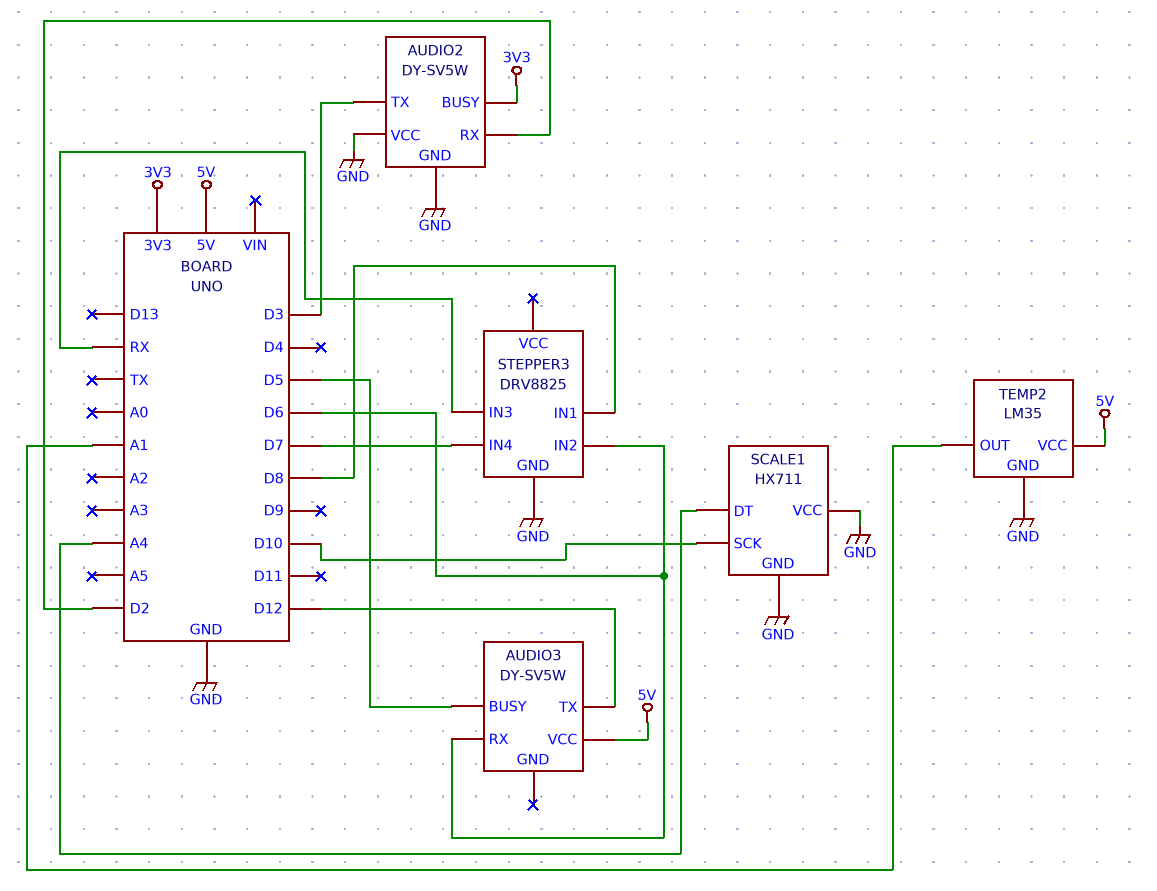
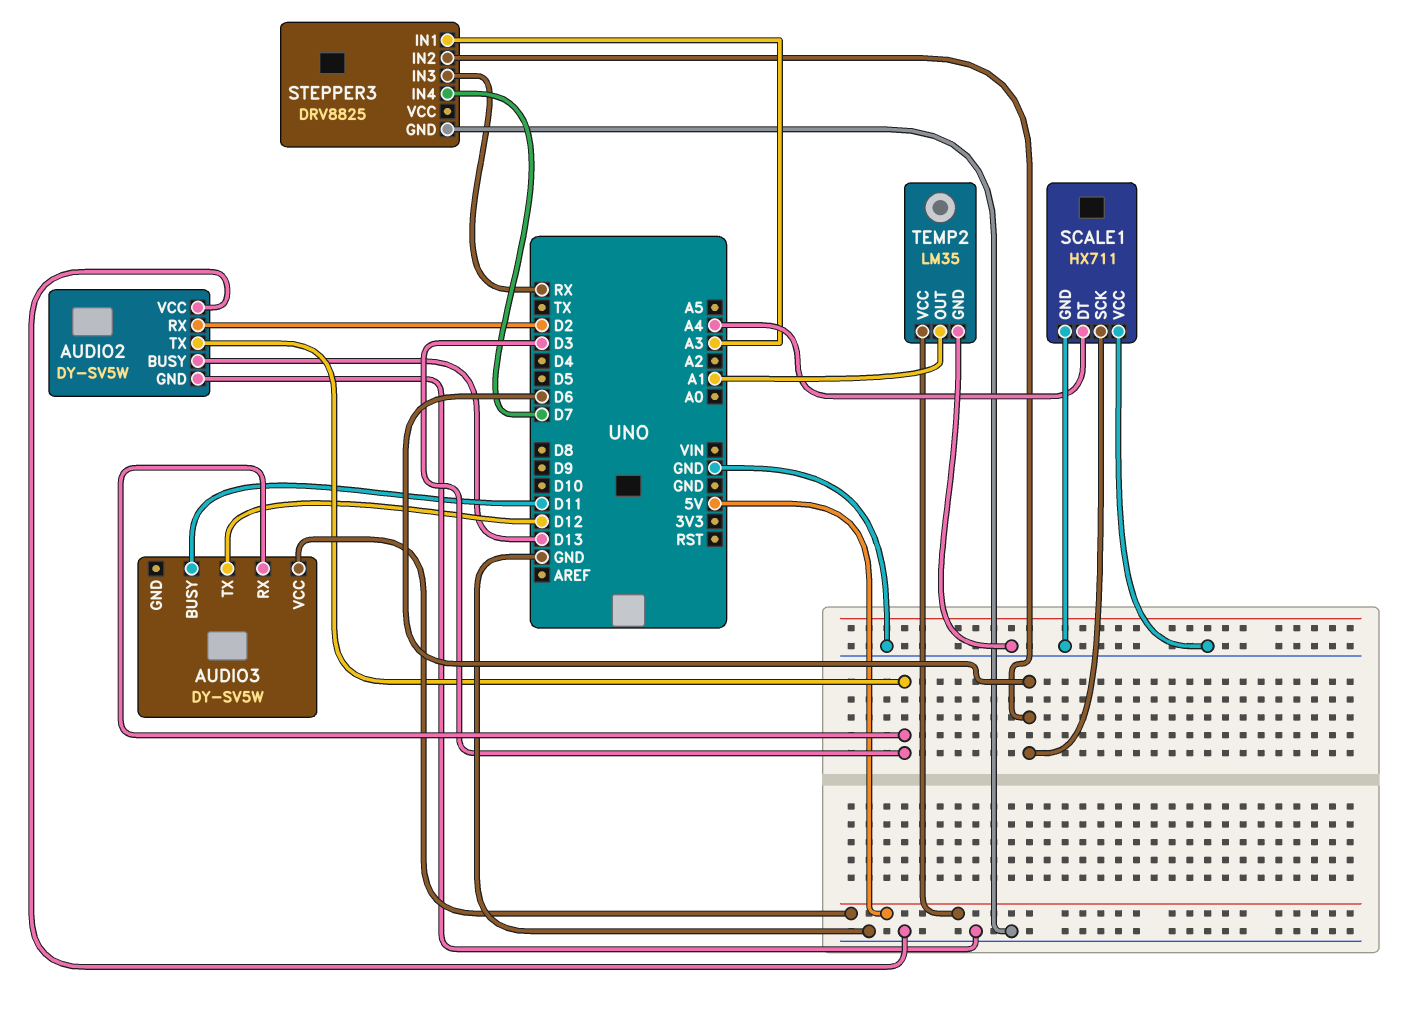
AUDIO2 pin BUSY: 3V3 -> D13
AUDIO3 pin BUSY: D5 -> D11
AUDIO3 pin RX: D6 -> D3
SCALE1 pin SCK: D10 -> D6
STEPPER3 pin IN1: D8 -> A3

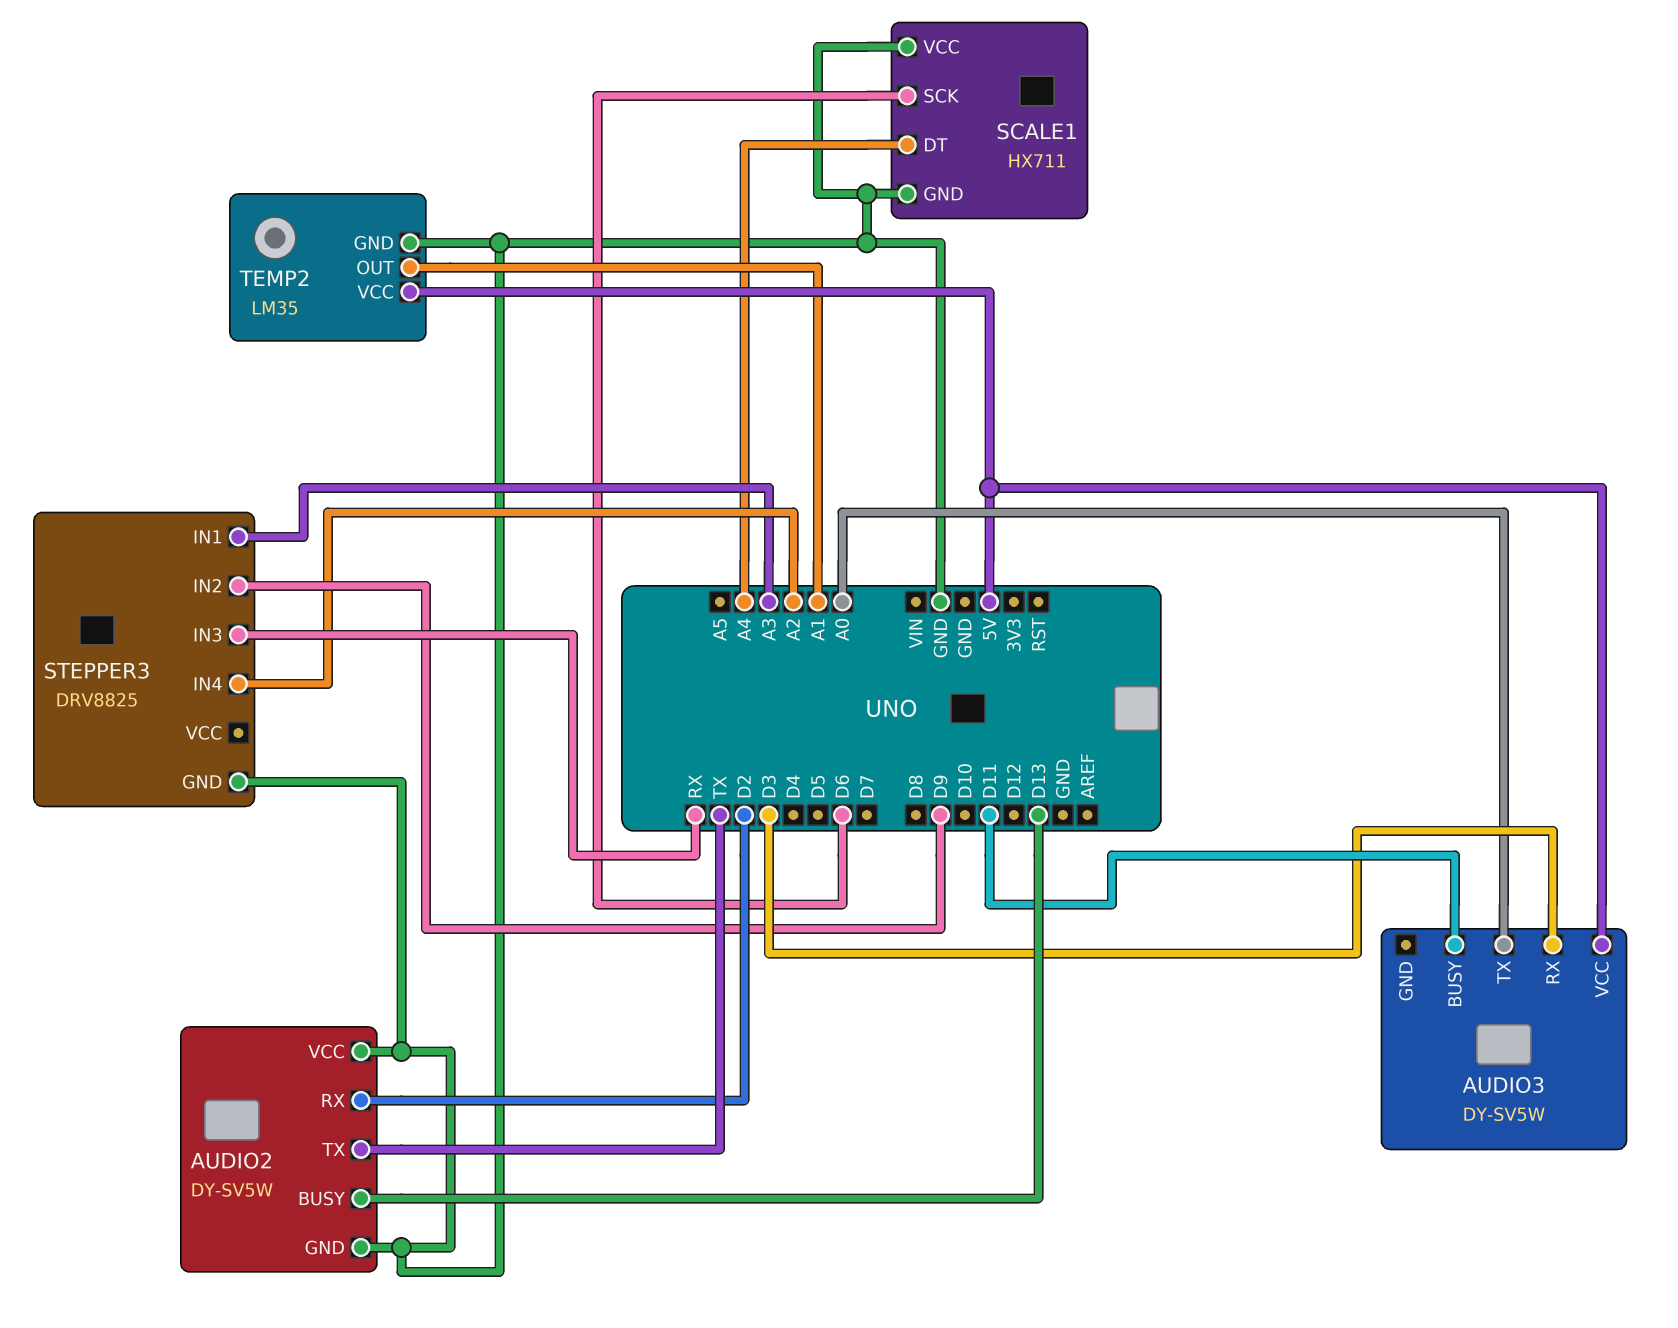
AUDIO2 pin TX: D3 -> TX
AUDIO3 pin TX: D12 -> A0
STEPPER3 pin IN2: D6 -> D9
STEPPER3 pin IN4: D7 -> A2

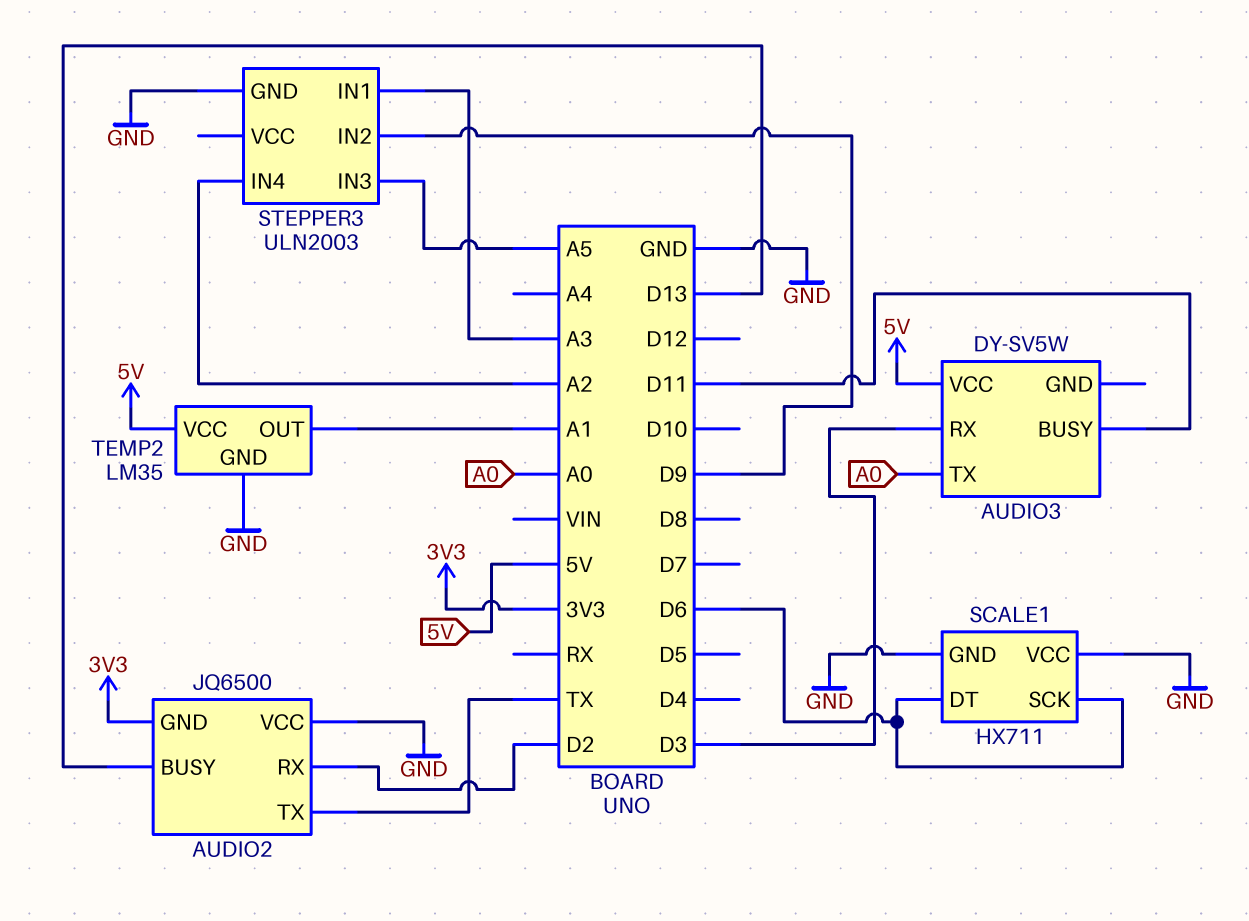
AUDIO2: DY-SV5W -> JQ6500
AUDIO2 pin GND: GND -> 3V3
SCALE1 pin DT: A4 -> D6
STEPPER3: DRV8825 -> ULN2003
STEPPER3 pin IN3: RX -> A5

